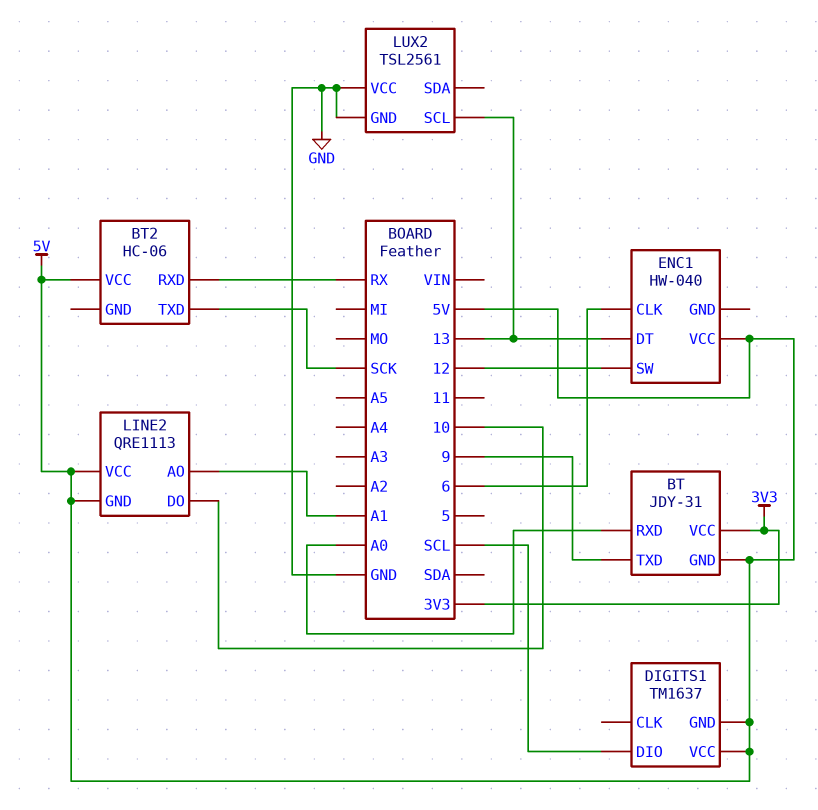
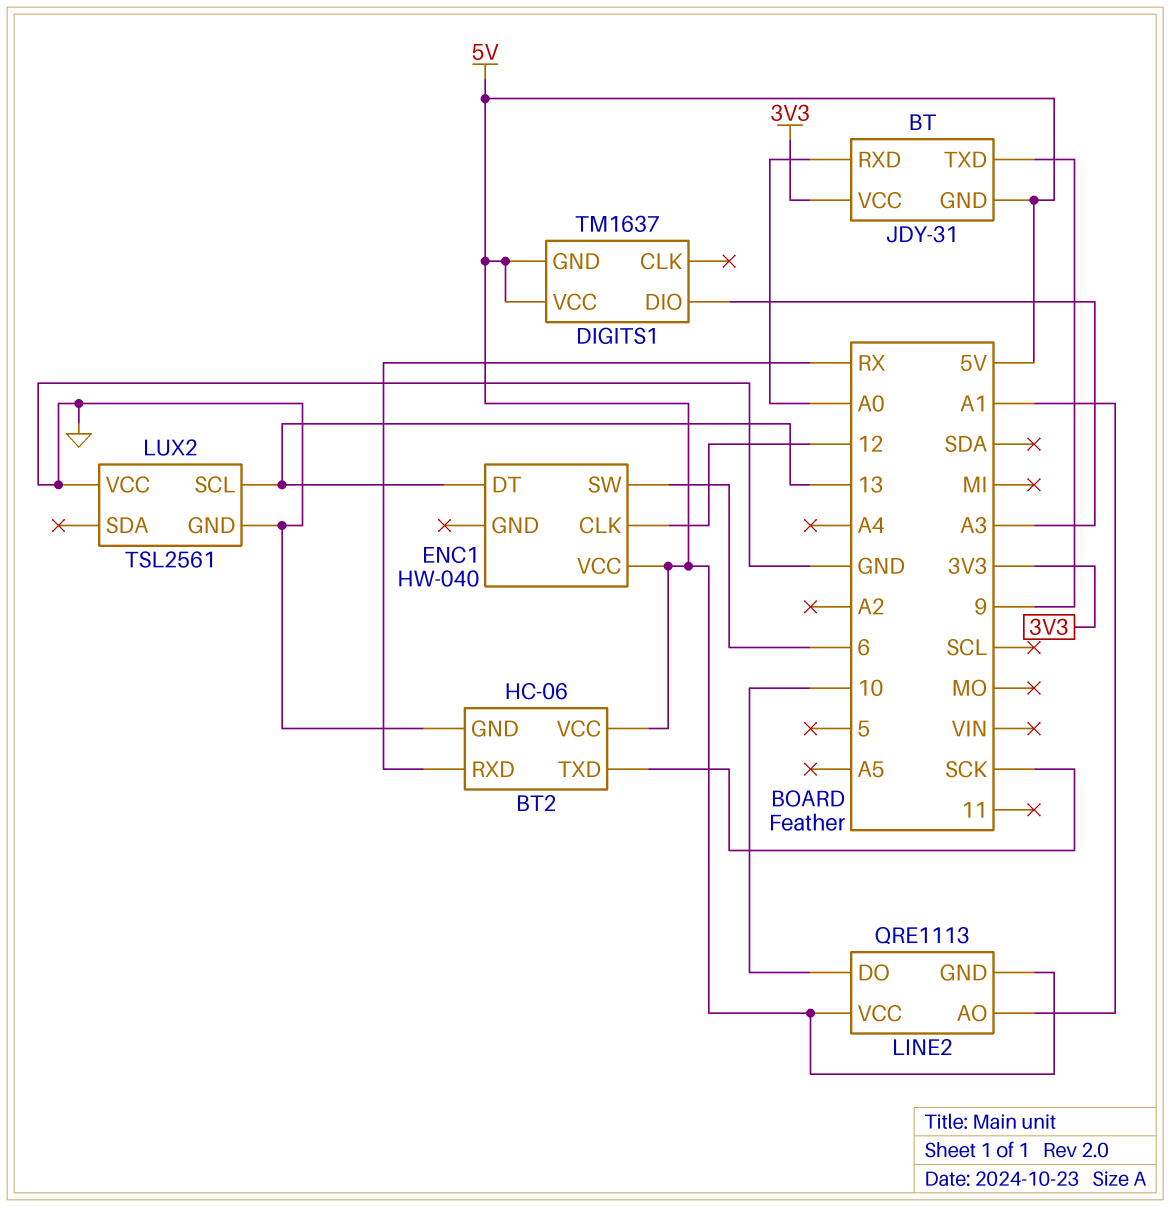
BT2 pin GND: none -> GND
DIGITS1 pin DIO: SCL -> A3
ENC1 pin CLK: 6 -> 12
ENC1 pin SW: 12 -> 6

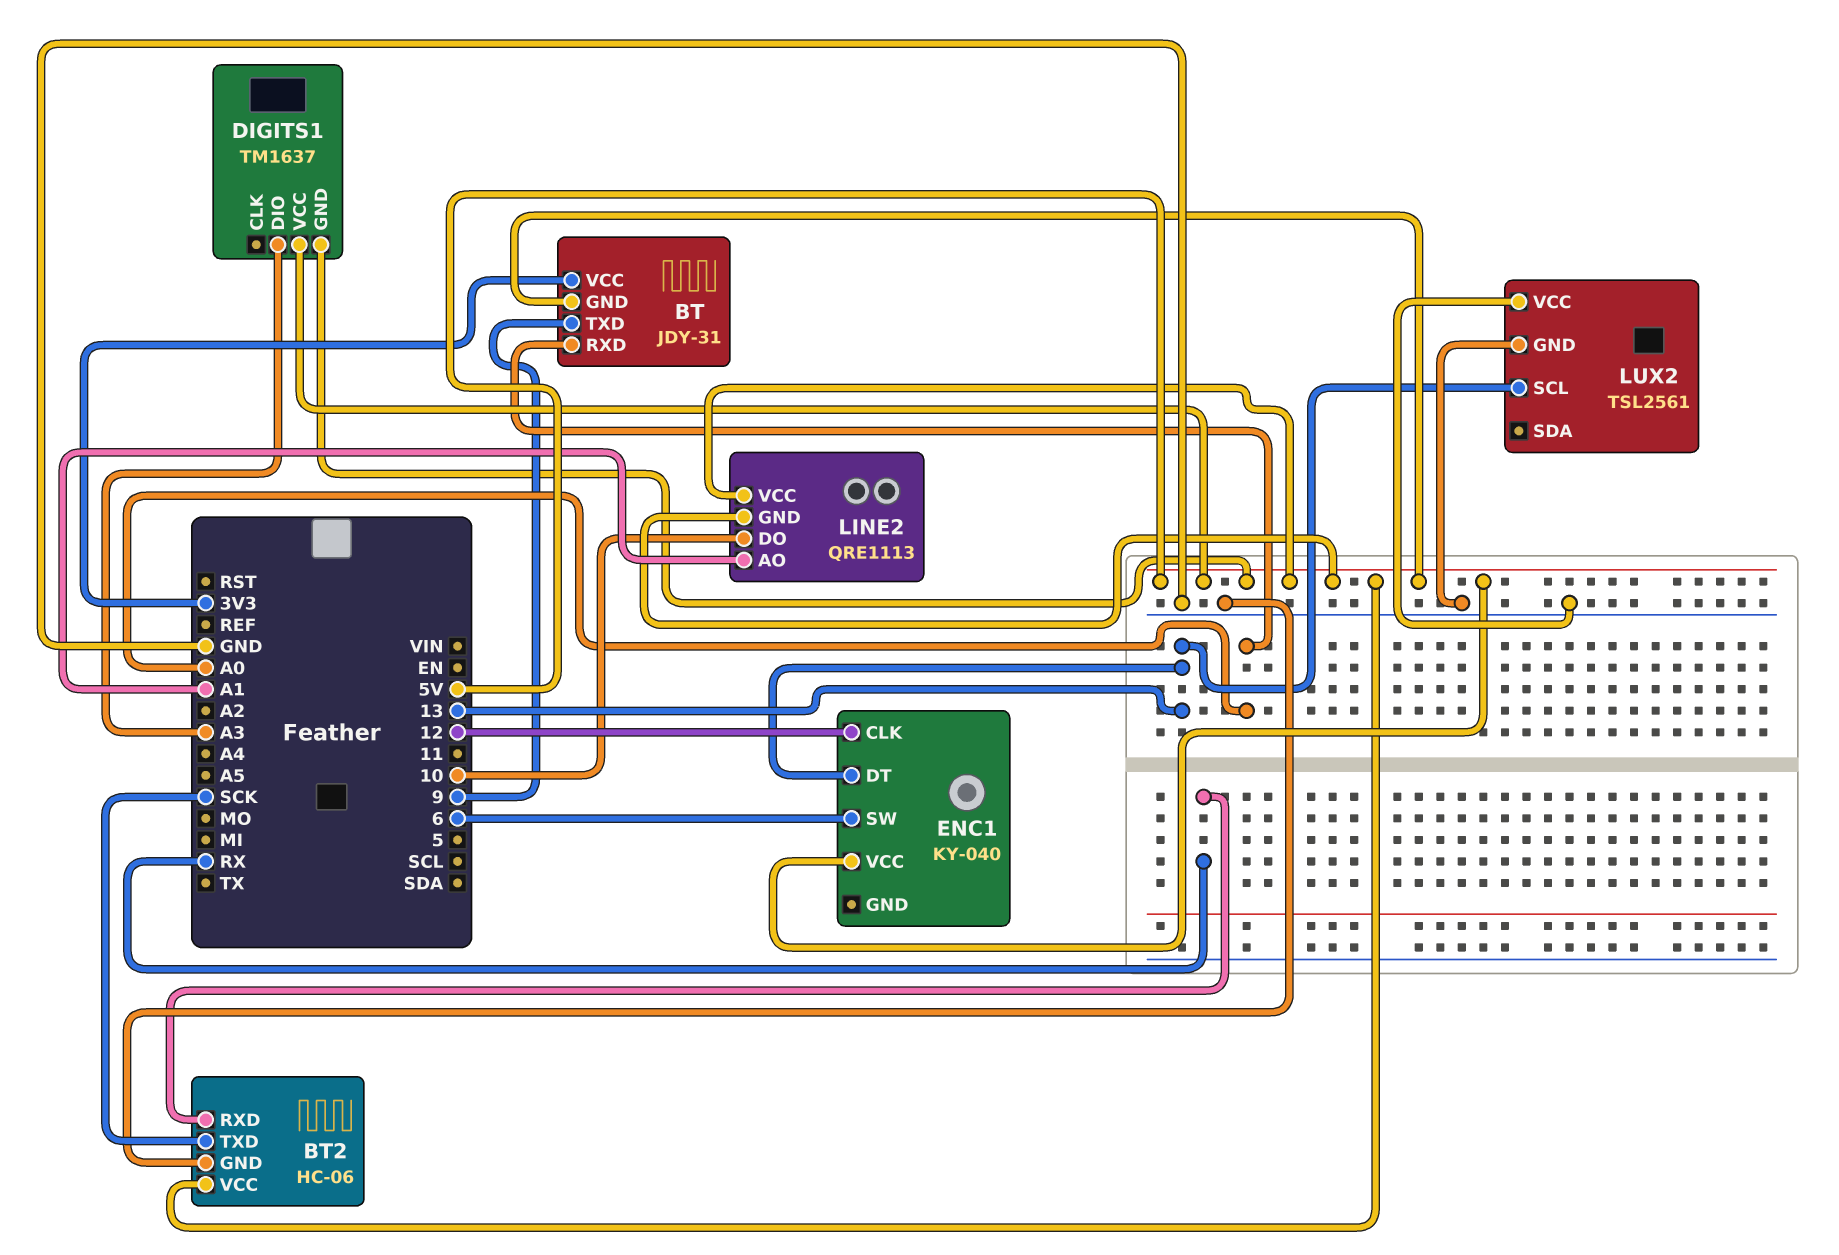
ENC1: HW-040 -> KY-040

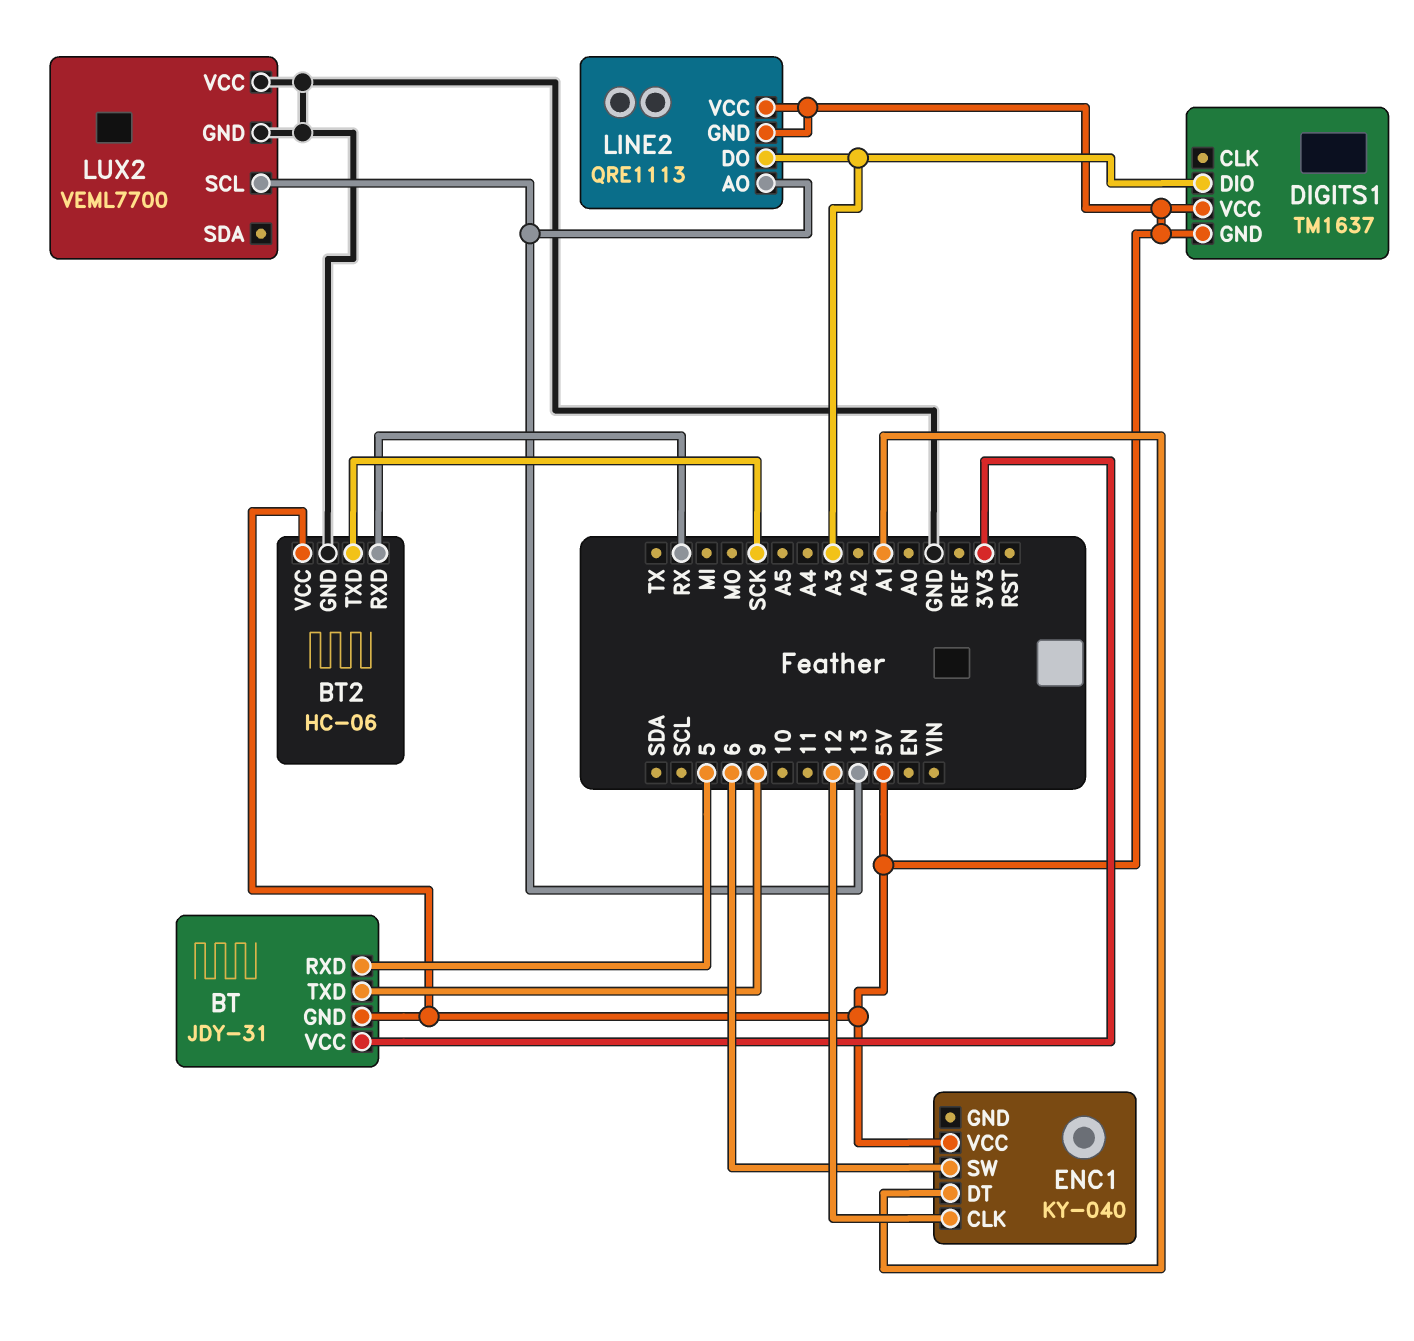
BT pin RXD: A0 -> 5
ENC1 pin DT: 13 -> A1
LINE2 pin AO: A1 -> 13
LINE2 pin DO: 10 -> A3
LUX2: TSL2561 -> VEML7700

